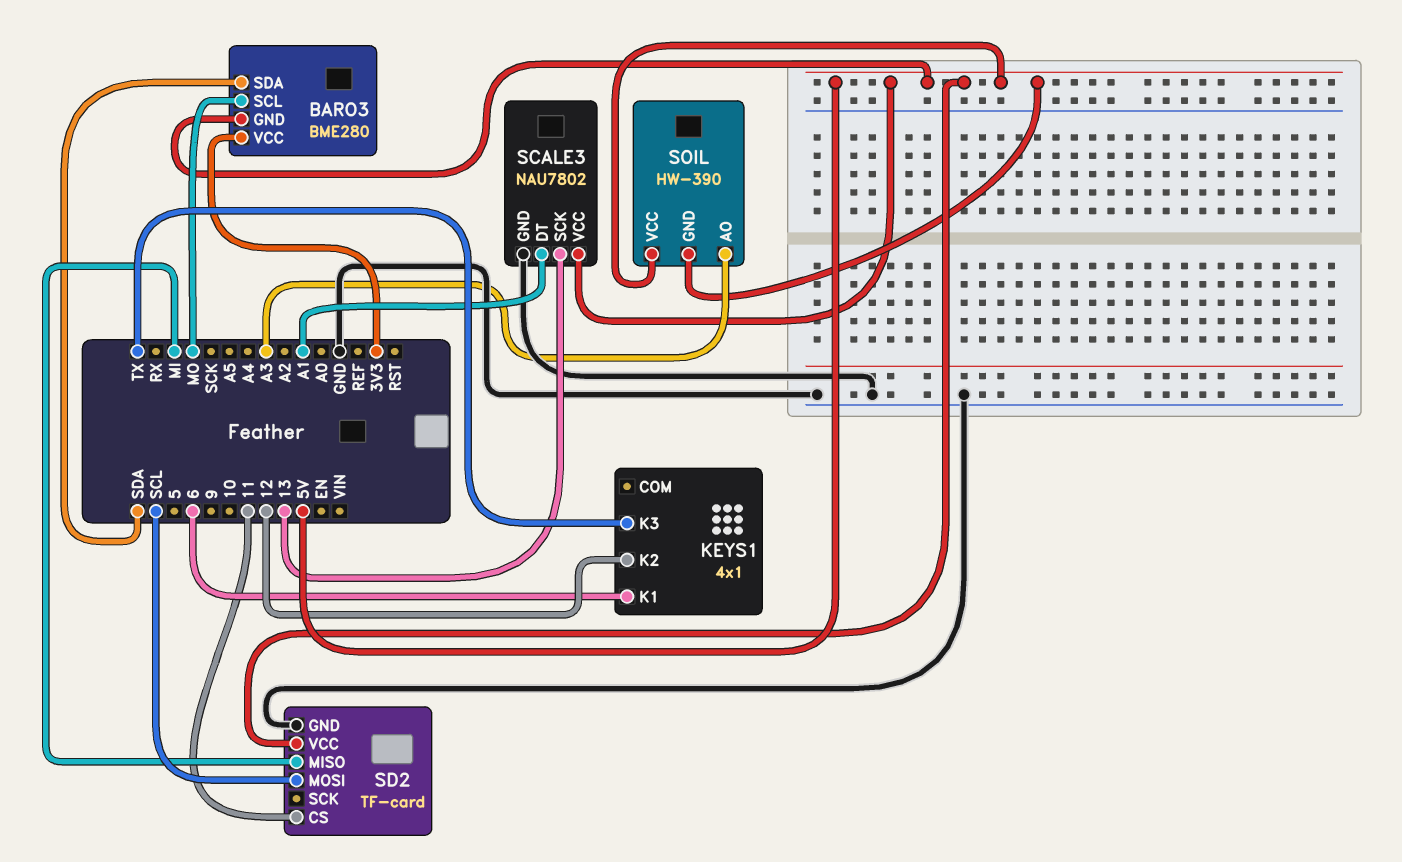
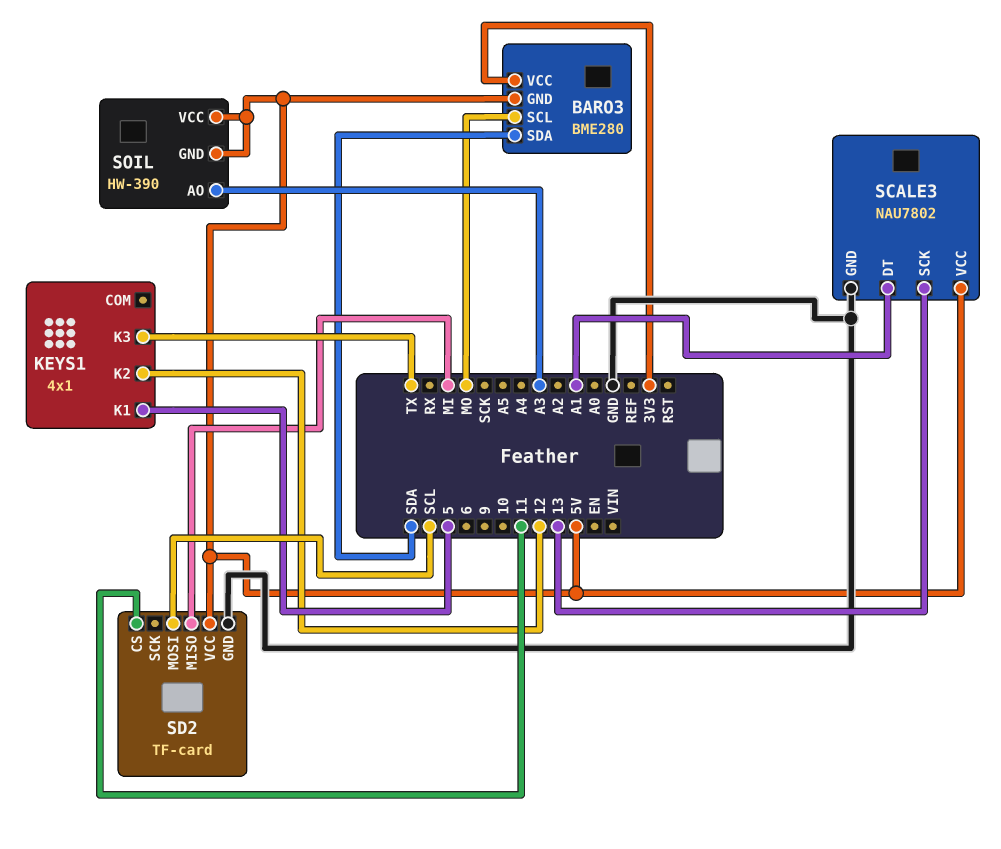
KEYS1 pin K1: 6 -> 5

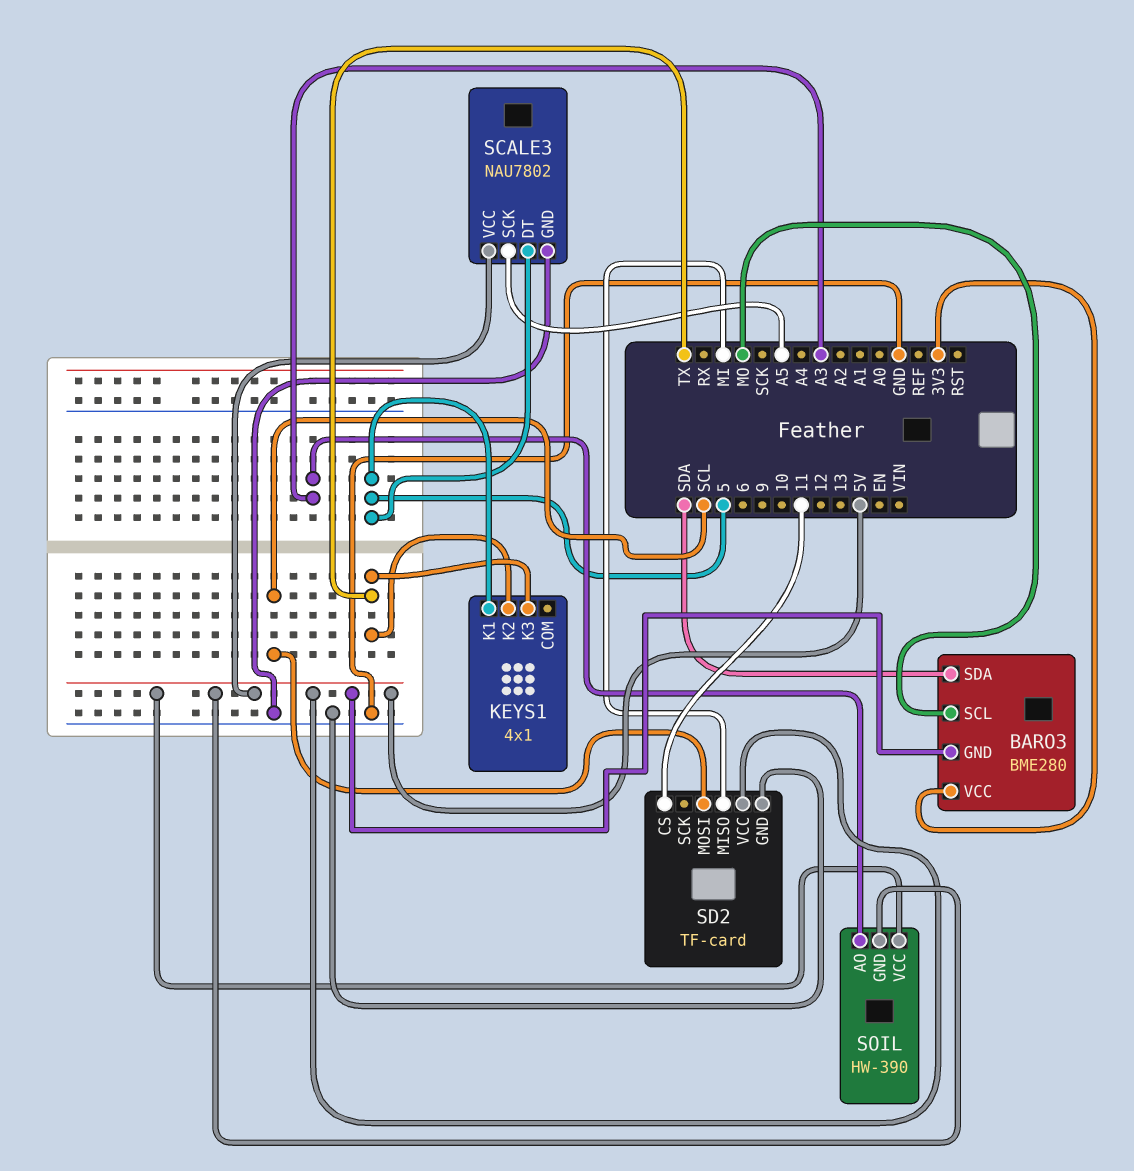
KEYS1 pin K2: 12 -> TX
SCALE3 pin DT: A1 -> 5
SCALE3 pin SCK: 13 -> A5

